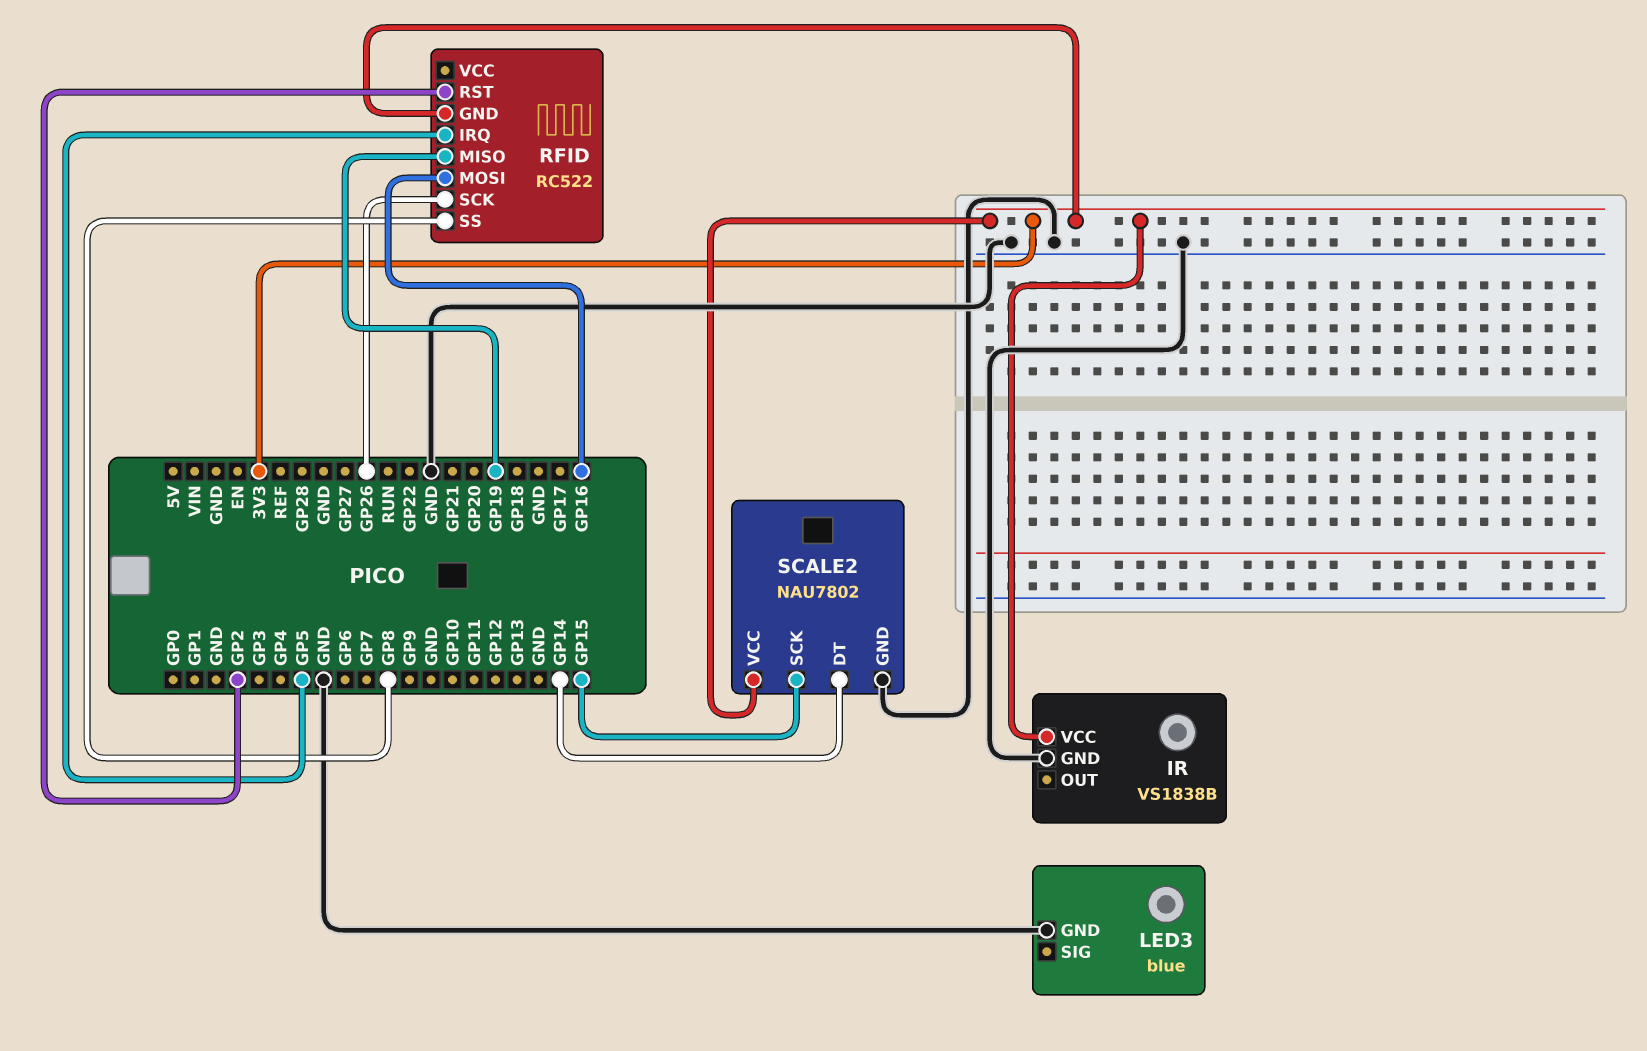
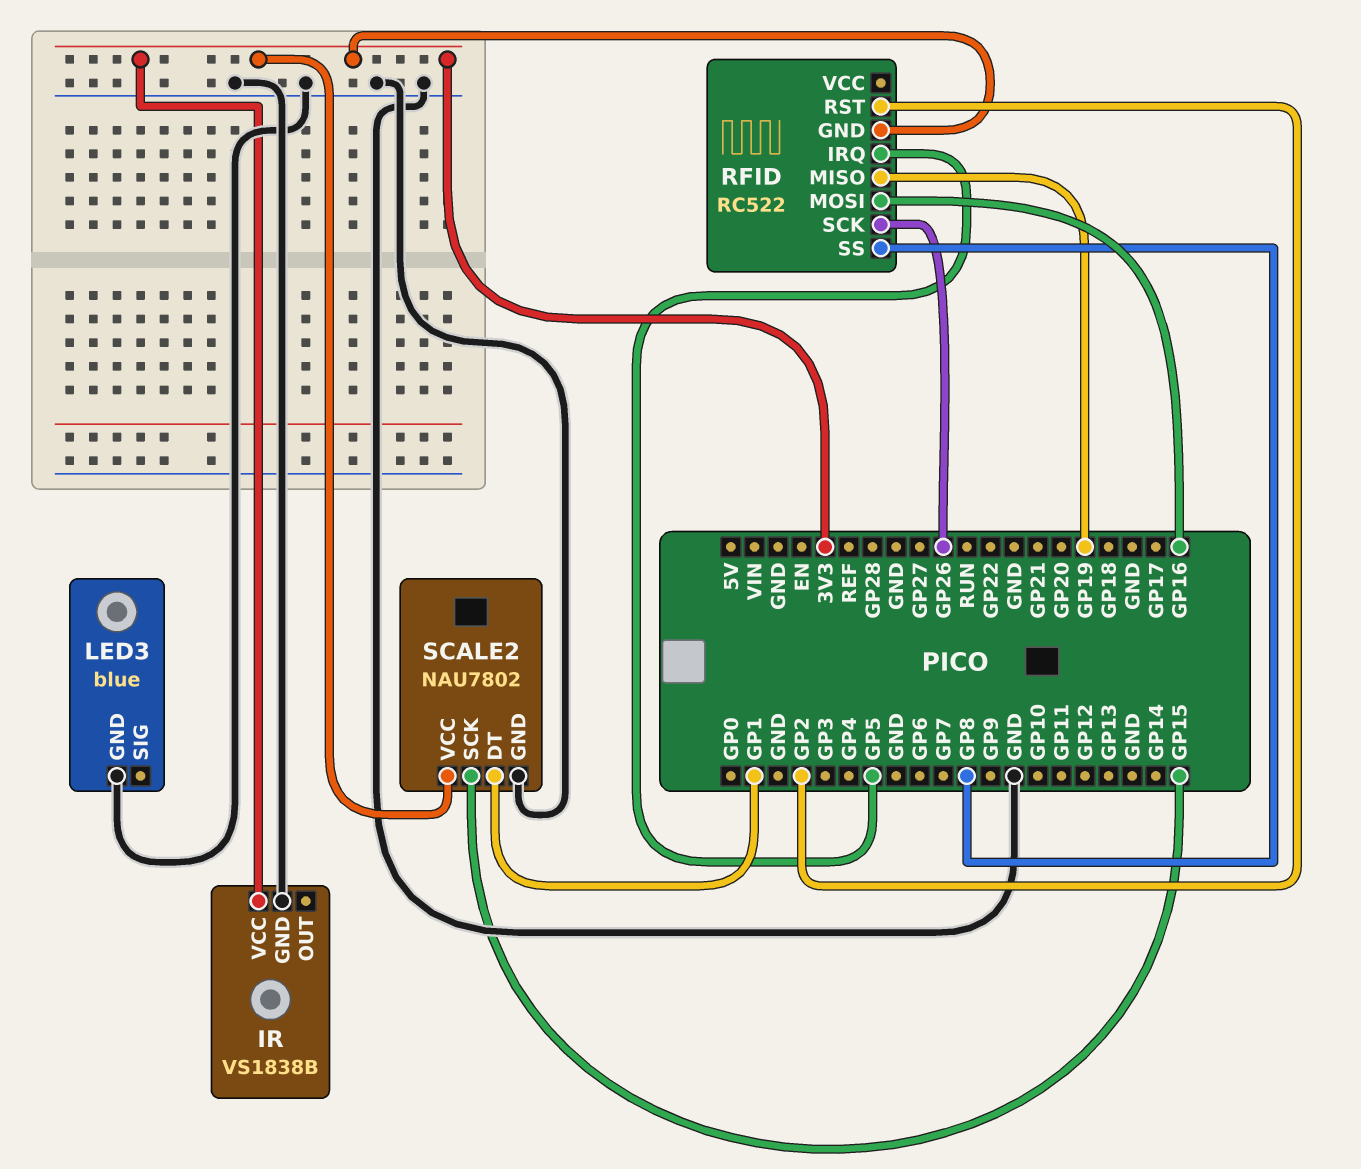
SCALE2 pin DT: GP14 -> GP1

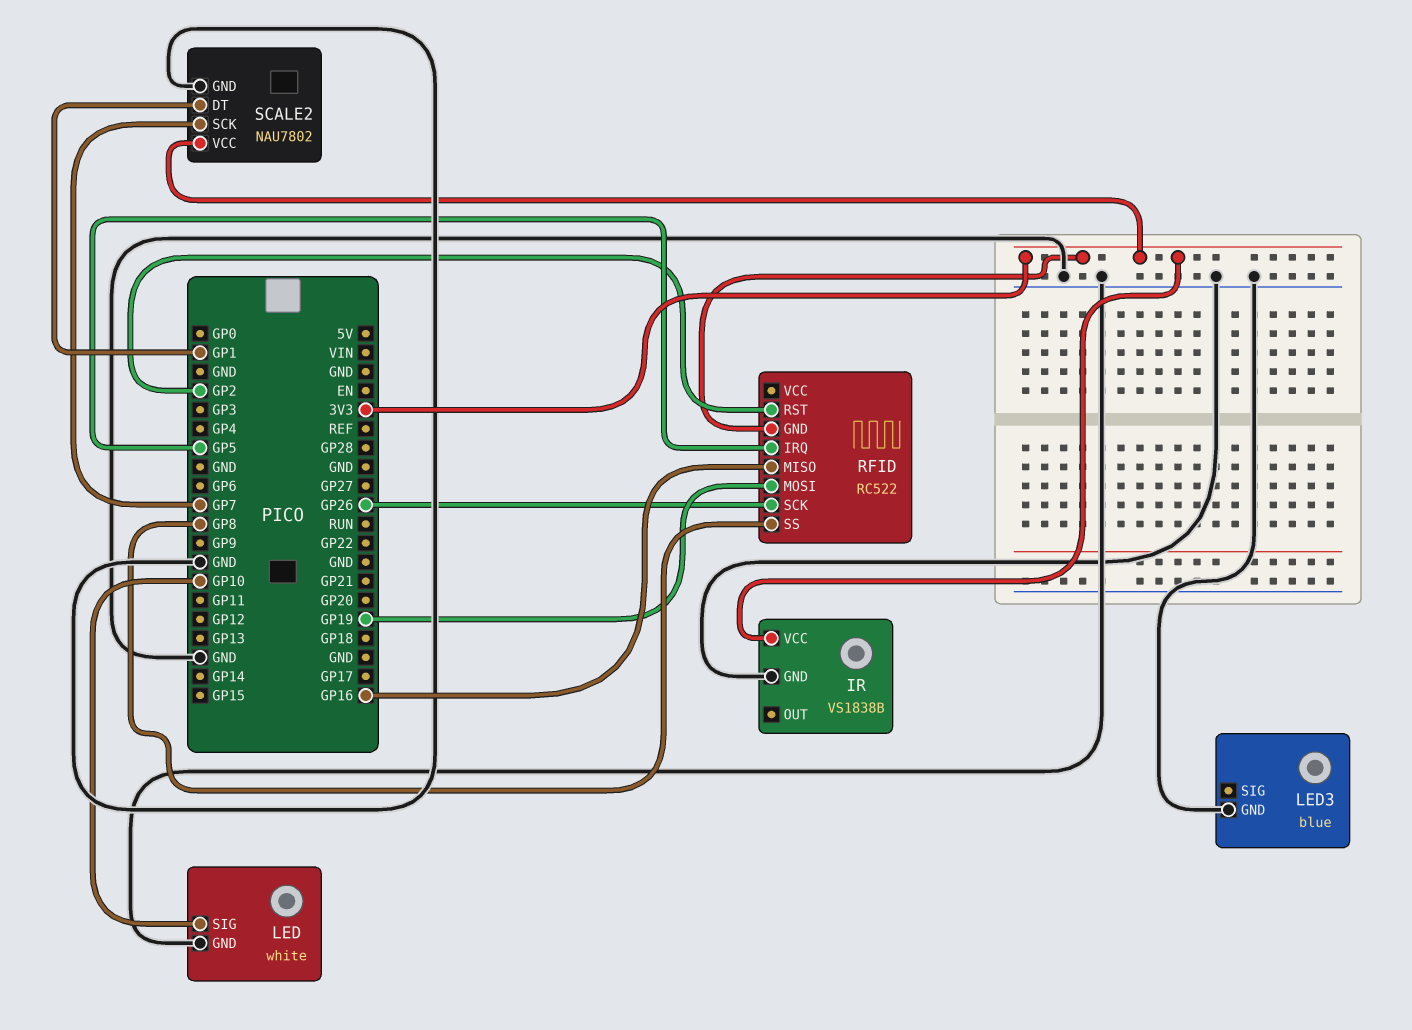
LED: none -> white
LED pin GND: none -> GND
LED pin SIG: none -> GP10
RFID pin MISO: GP19 -> GP16
RFID pin MOSI: GP16 -> GP19
SCALE2 pin SCK: GP15 -> GP7

